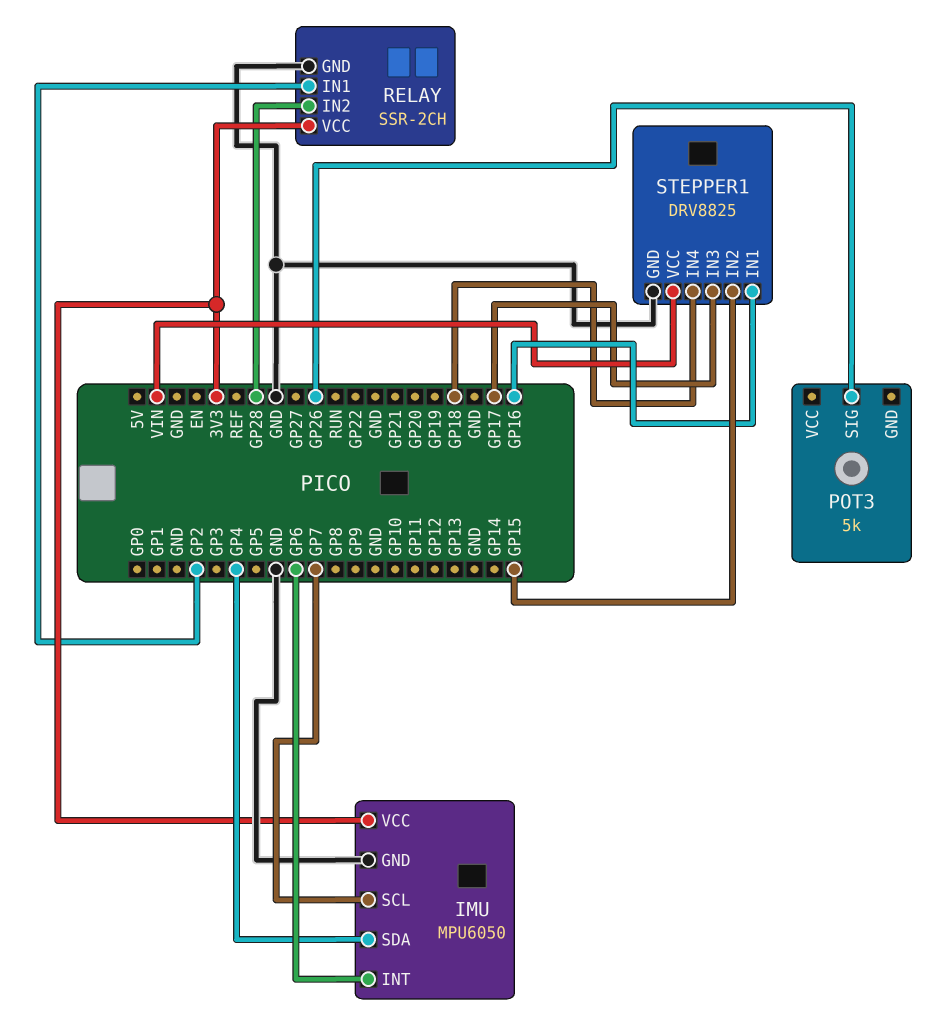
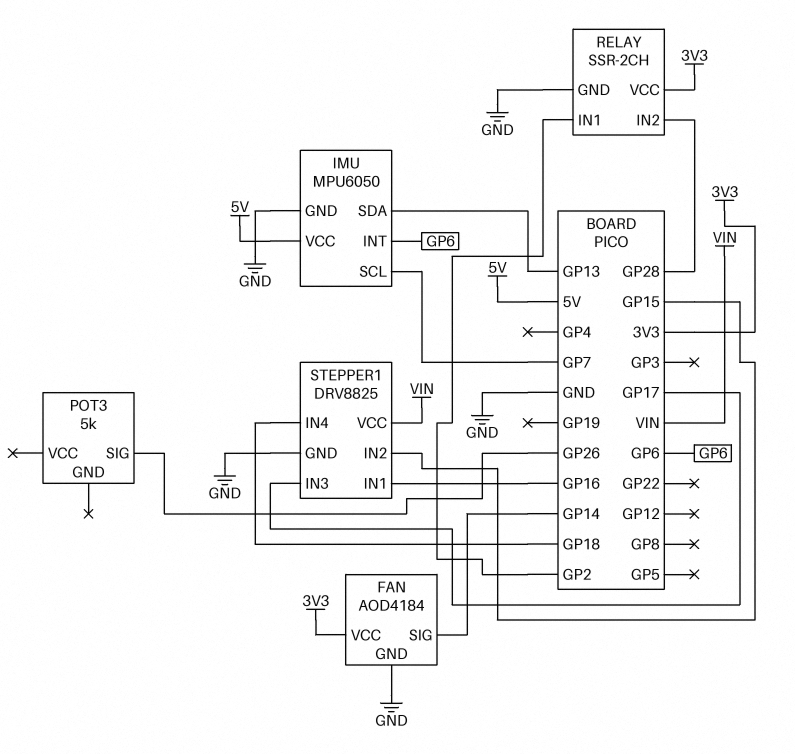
FAN: none -> AOD4184
FAN pin GND: none -> GND
FAN pin SIG: none -> GP14
FAN pin VCC: none -> 3V3
IMU pin SDA: GP4 -> GP13
IMU pin VCC: 3V3 -> 5V

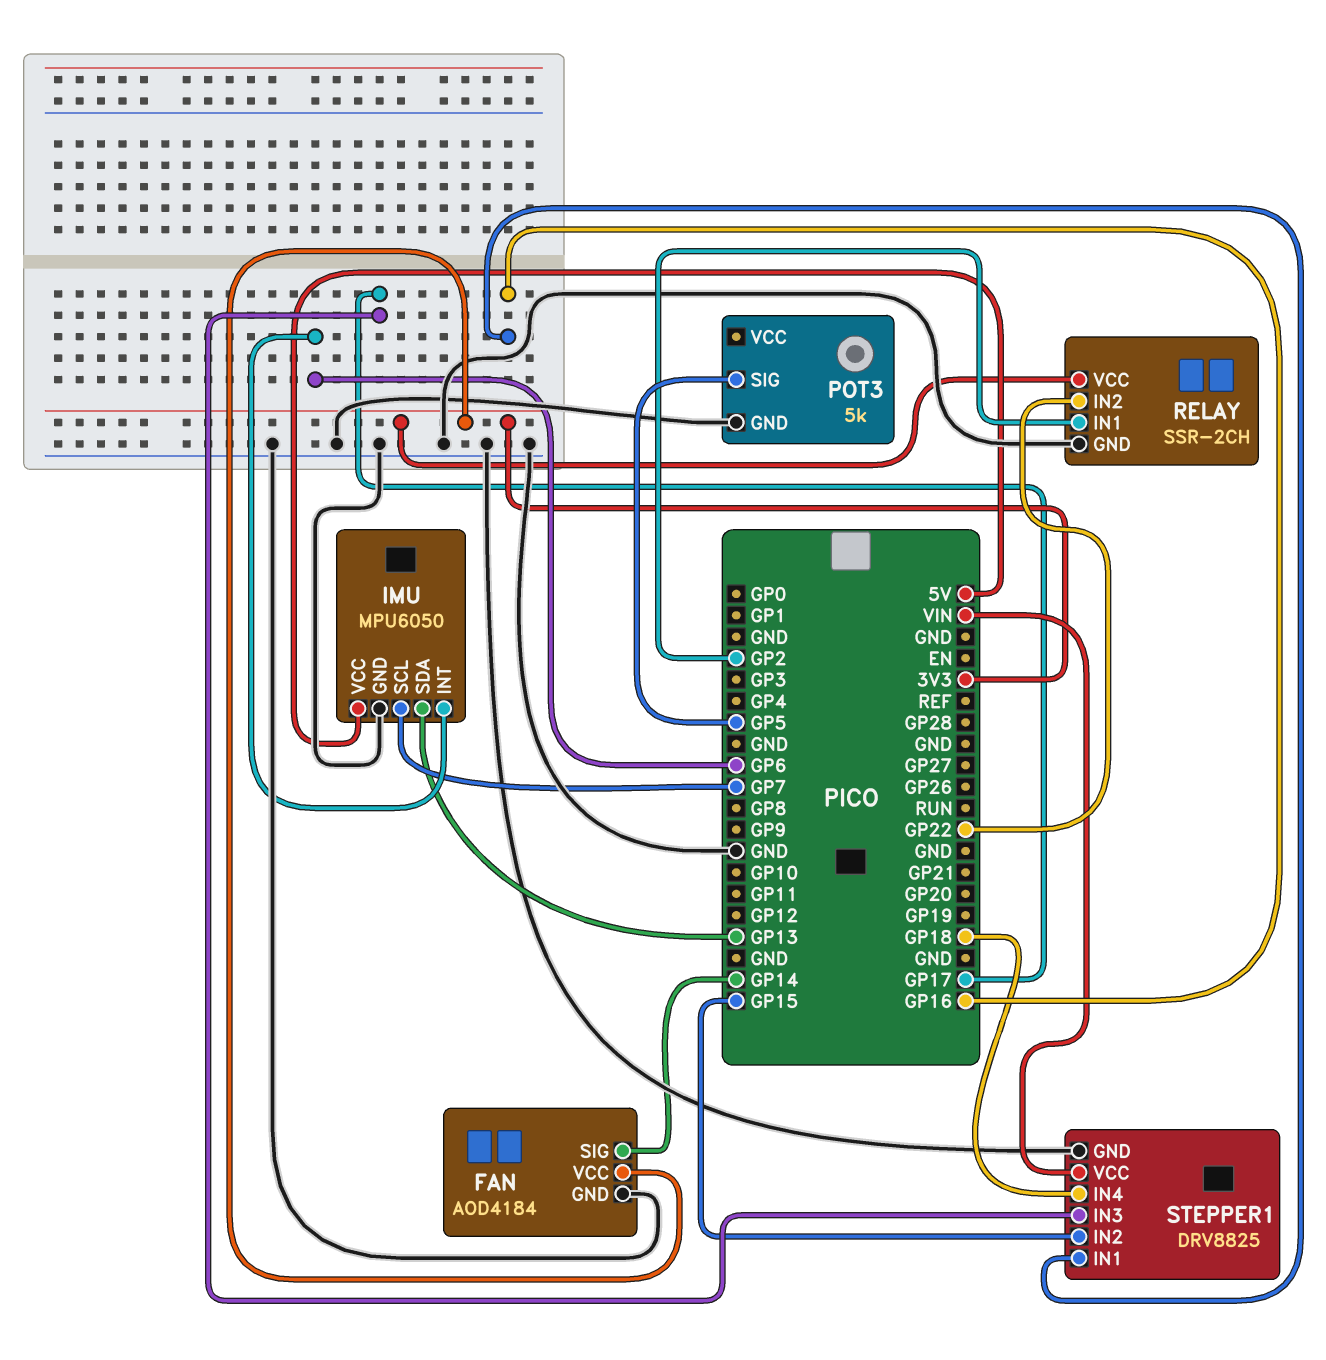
POT3 pin GND: none -> GND
POT3 pin SIG: GP26 -> GP5
RELAY pin IN2: GP28 -> GP22

